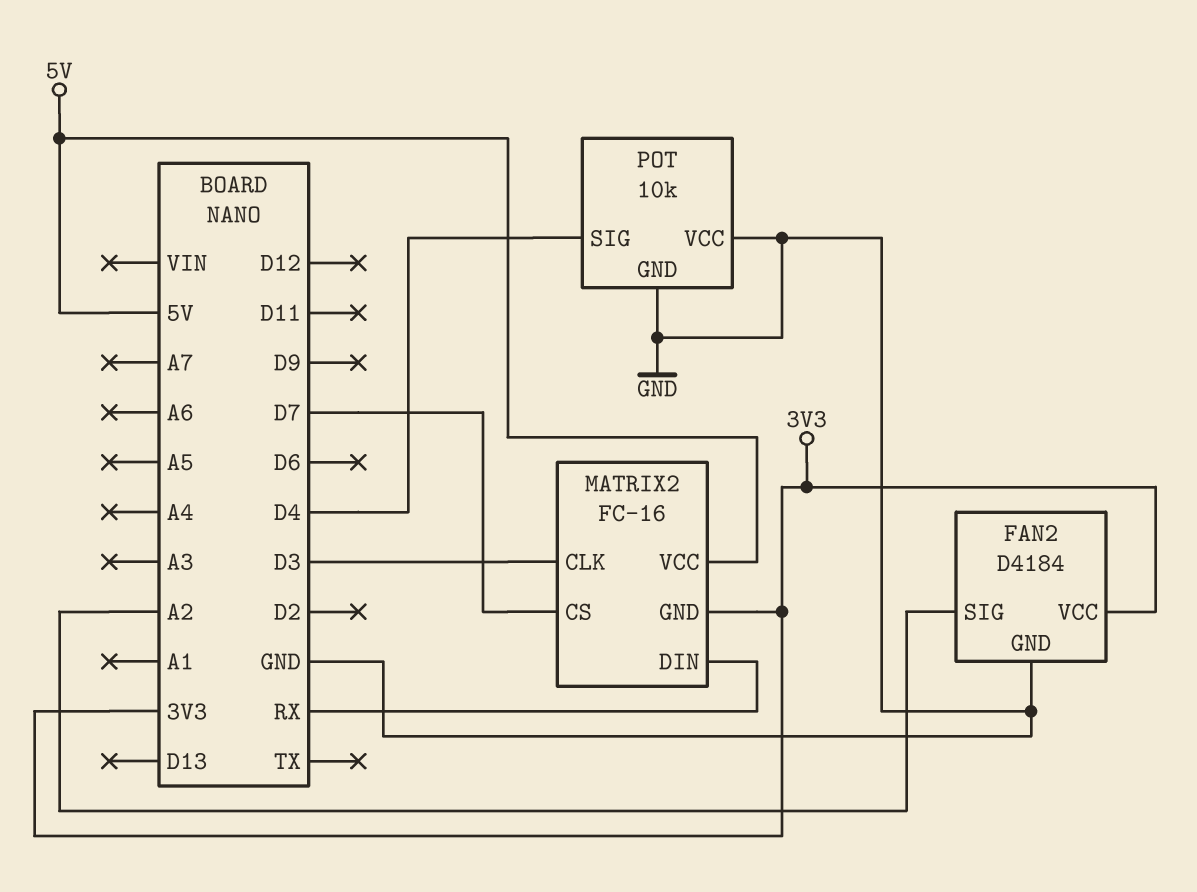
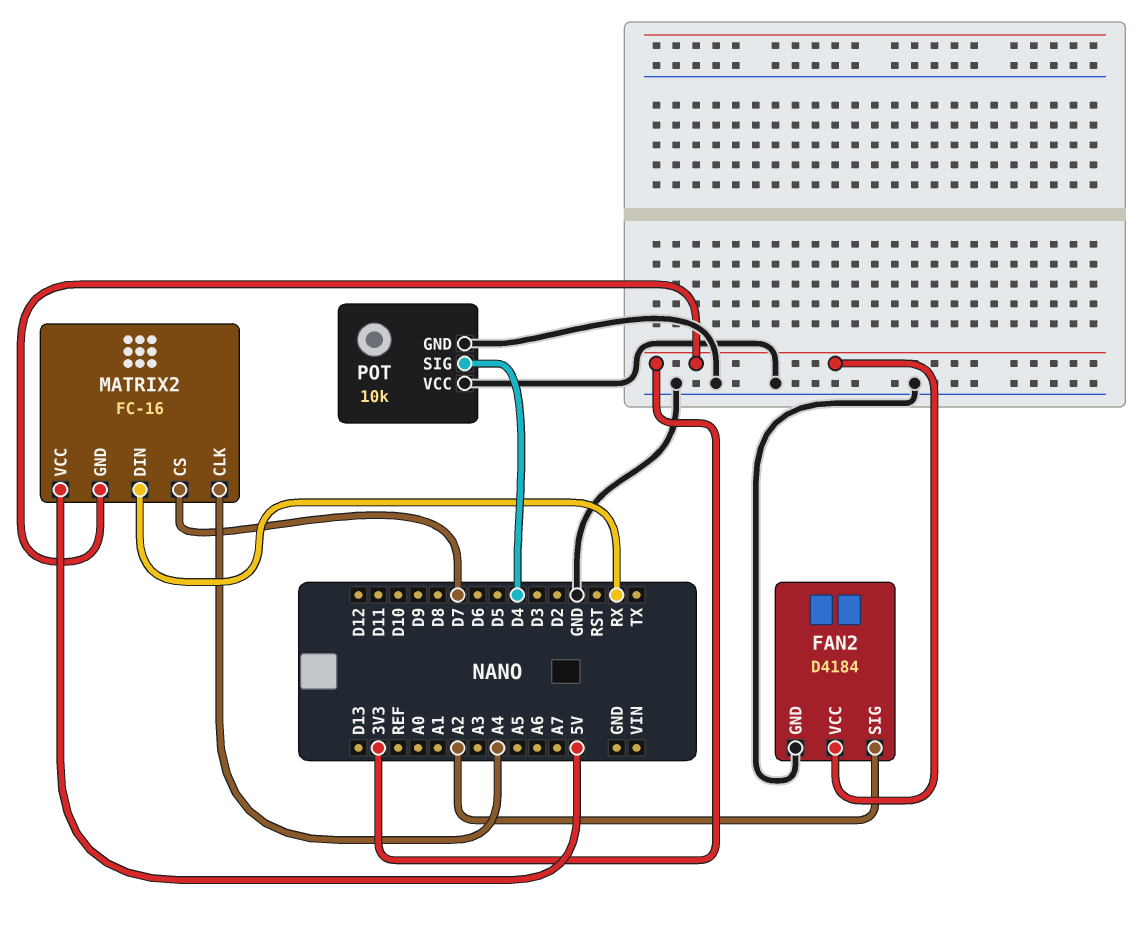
MATRIX2 pin CLK: D3 -> A4

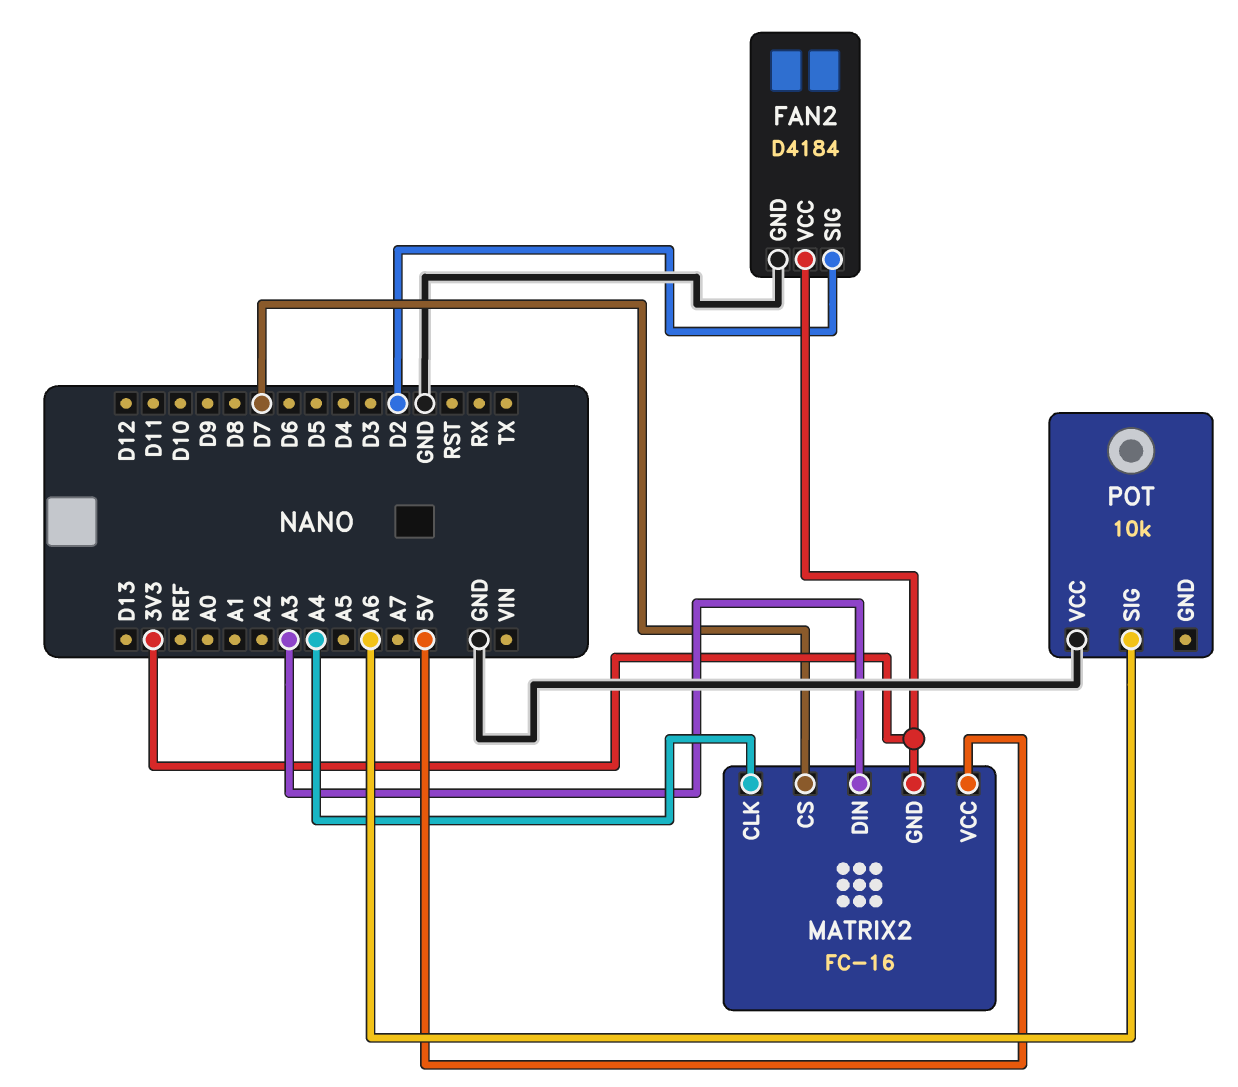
FAN2 pin SIG: A2 -> D2
MATRIX2 pin DIN: RX -> A3
POT pin GND: GND -> none
POT pin SIG: D4 -> A6

